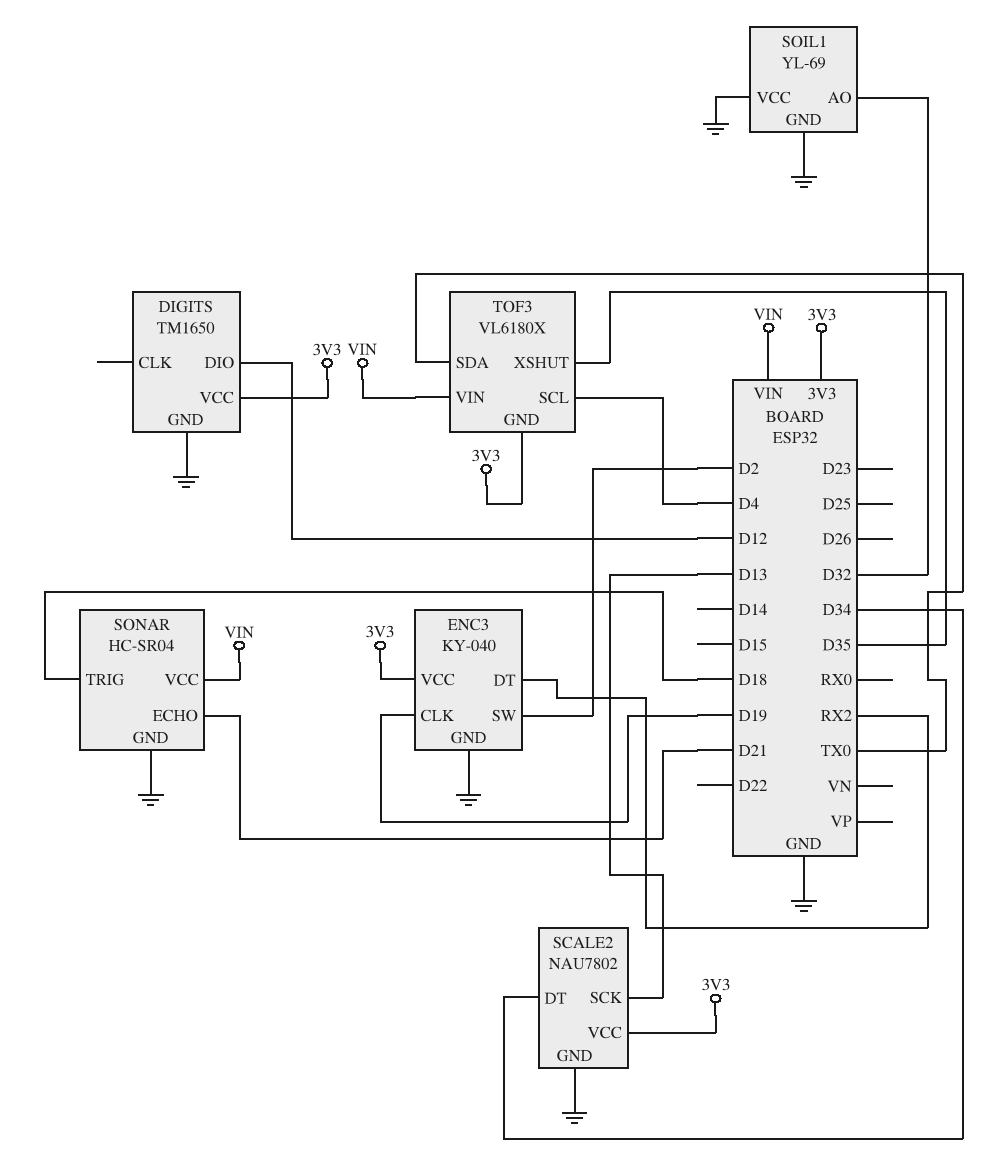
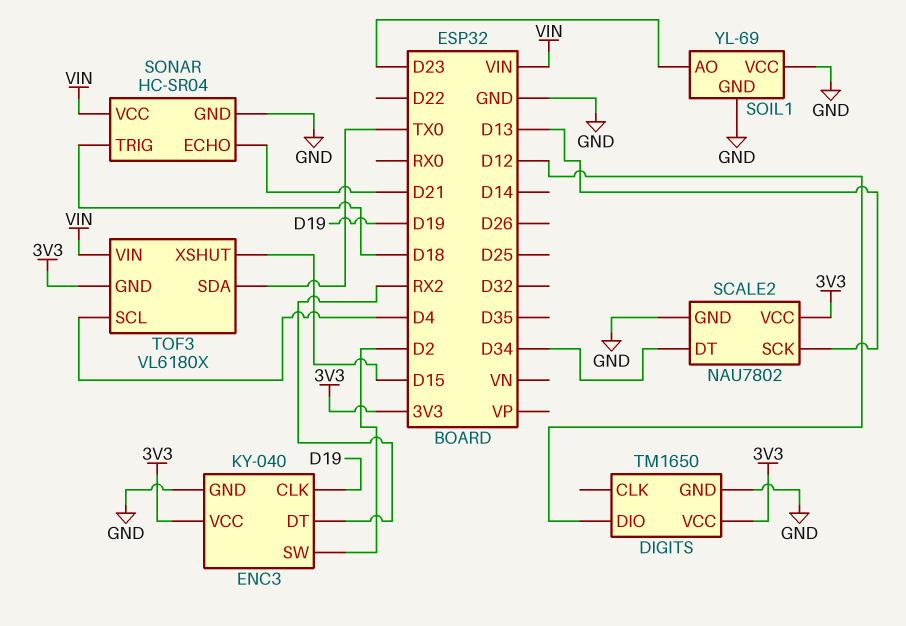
SOIL1 pin AO: D32 -> D23
TOF3 pin XSHUT: D35 -> D15

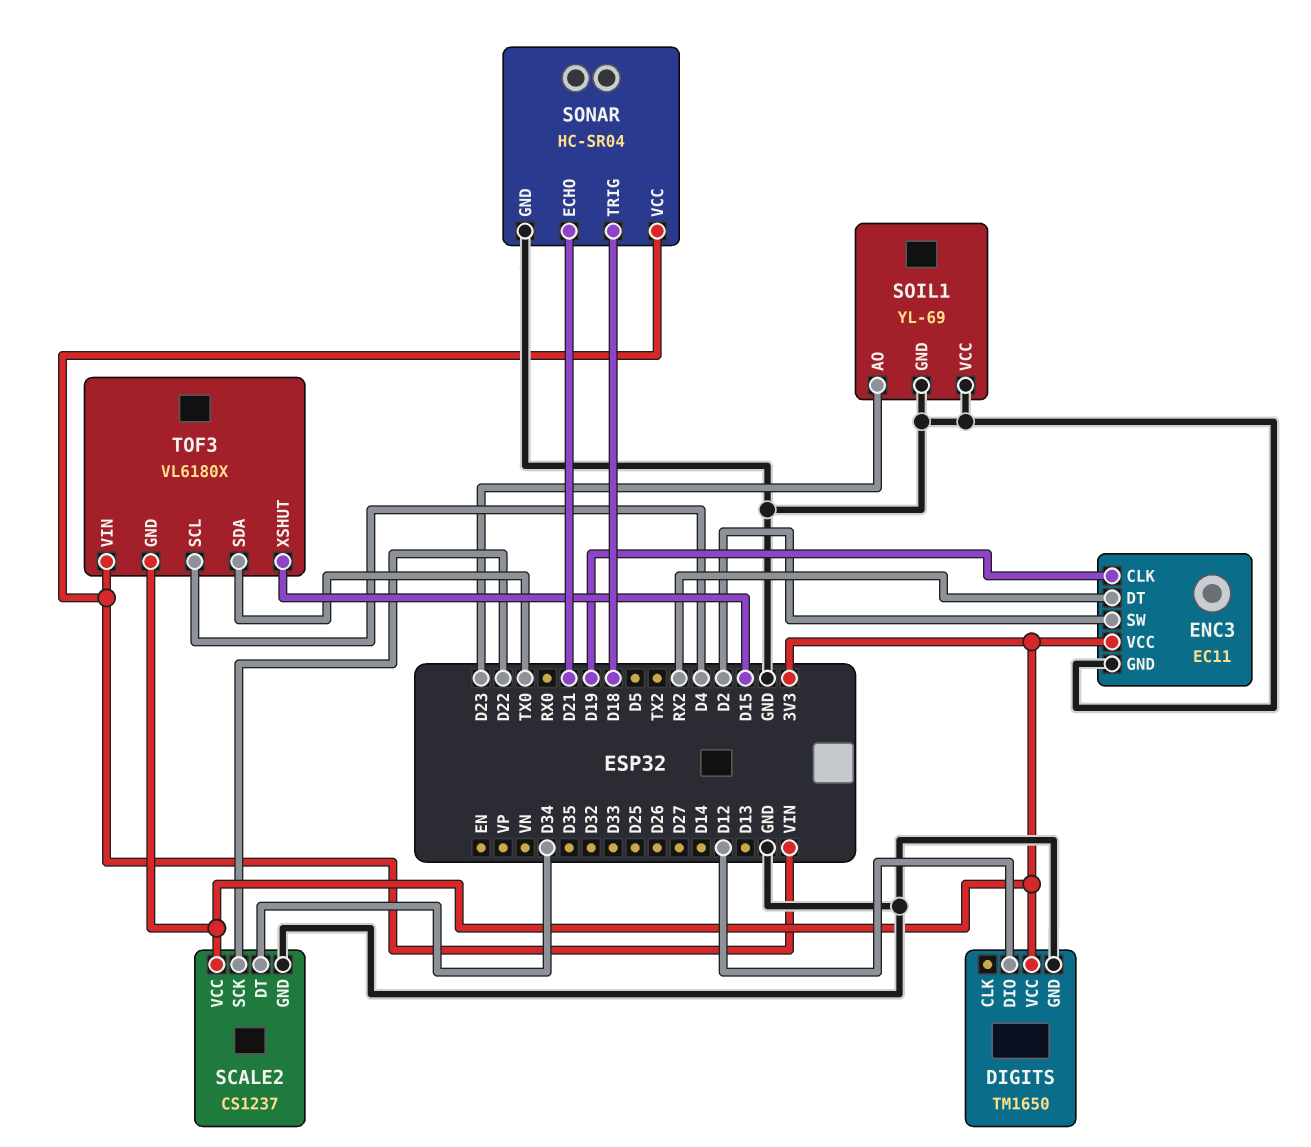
ENC3: KY-040 -> EC11
SCALE2: NAU7802 -> CS1237
SCALE2 pin SCK: D13 -> D22

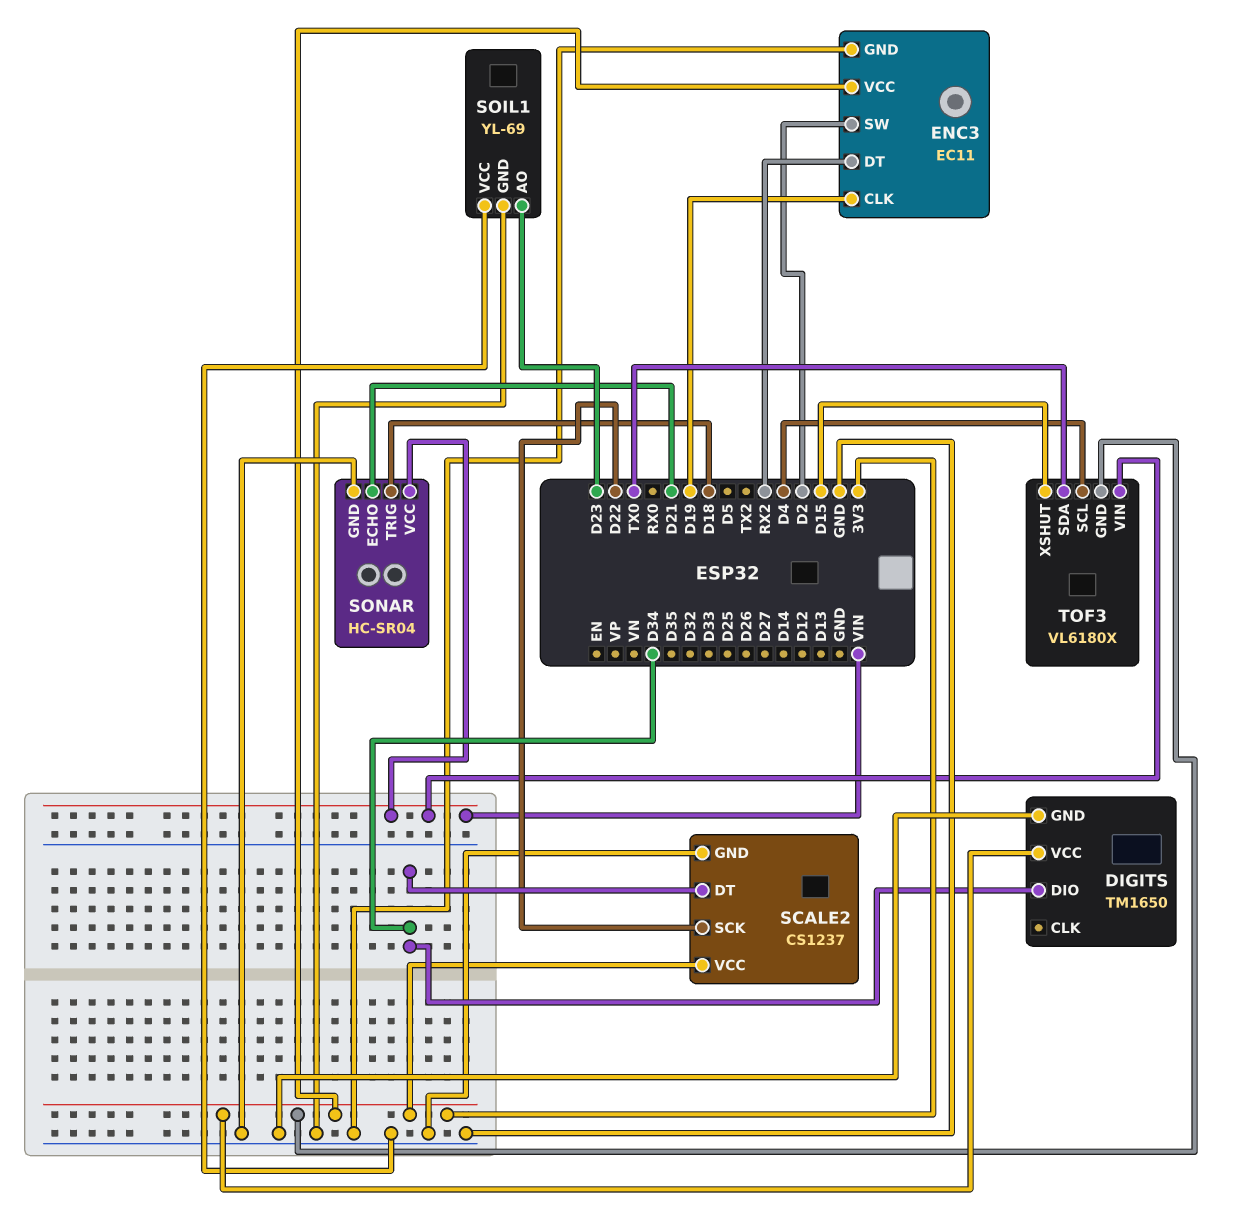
DIGITS pin DIO: D12 -> D34

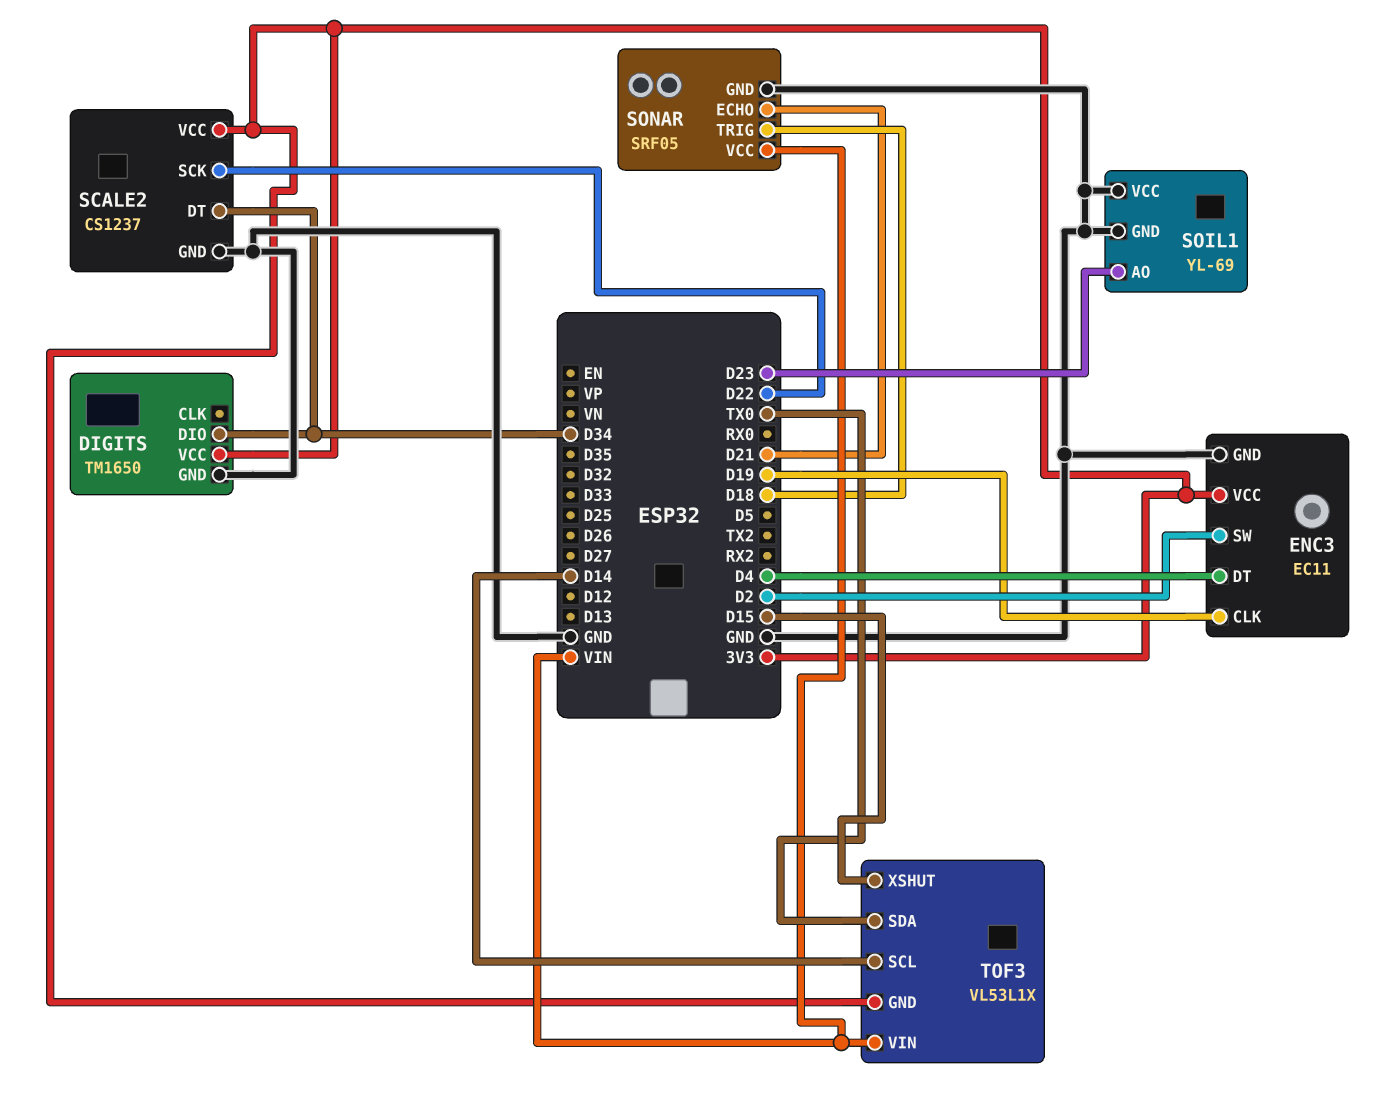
ENC3 pin DT: RX2 -> D4
SONAR: HC-SR04 -> SRF05
TOF3: VL6180X -> VL53L1X
TOF3 pin SCL: D4 -> D14

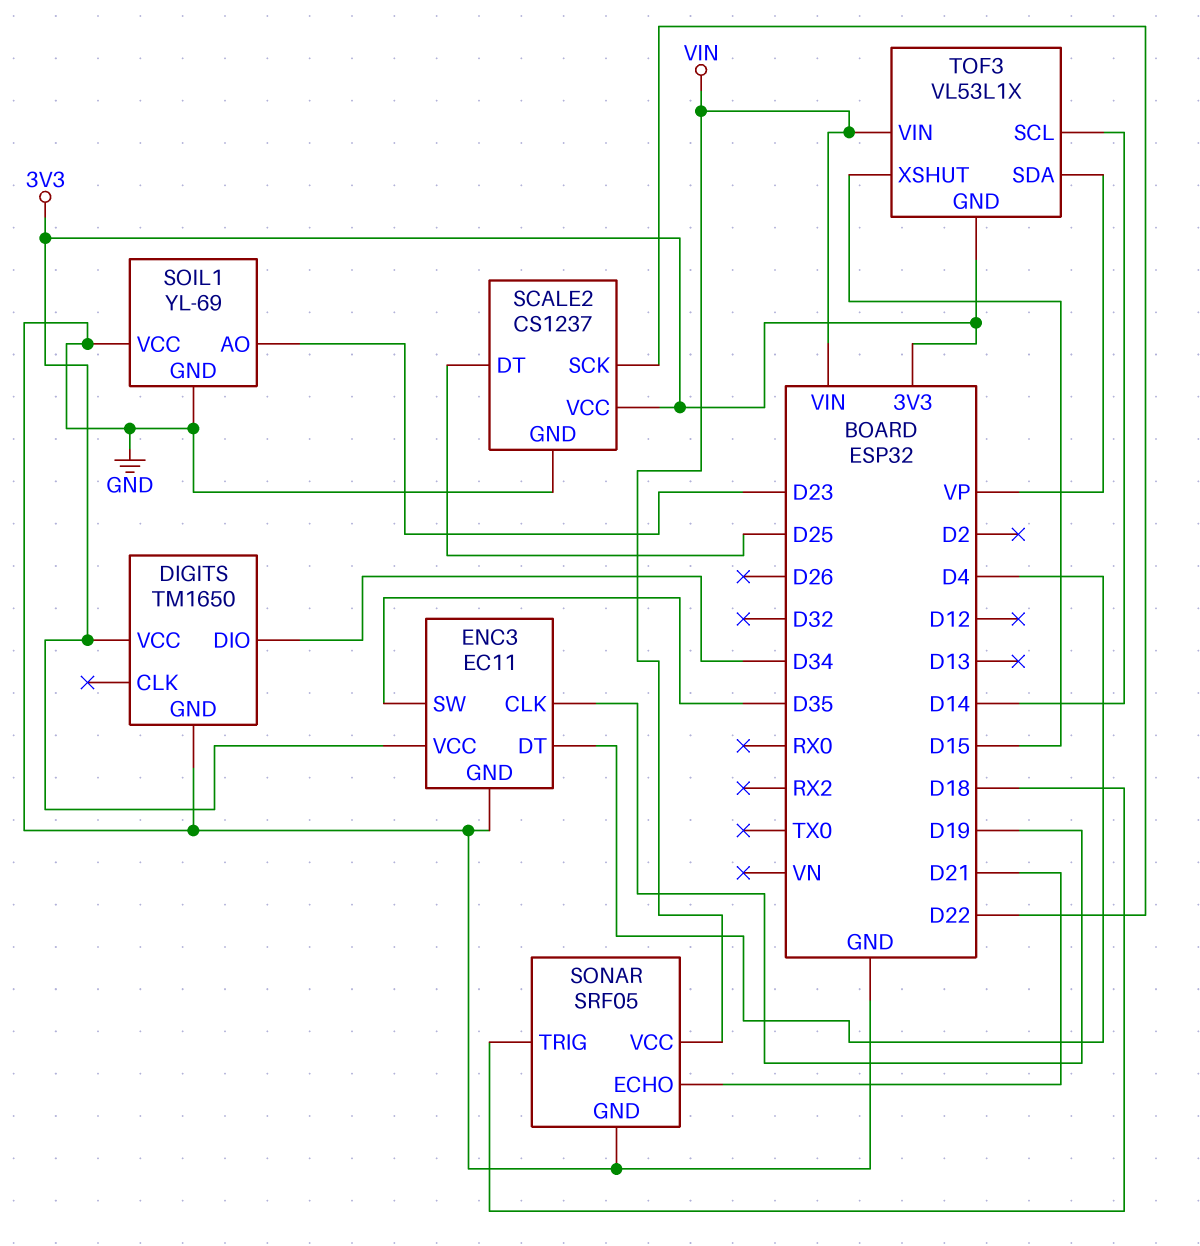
ENC3 pin SW: D2 -> D35
SCALE2 pin DT: D34 -> D25
TOF3 pin SDA: TX0 -> VP

